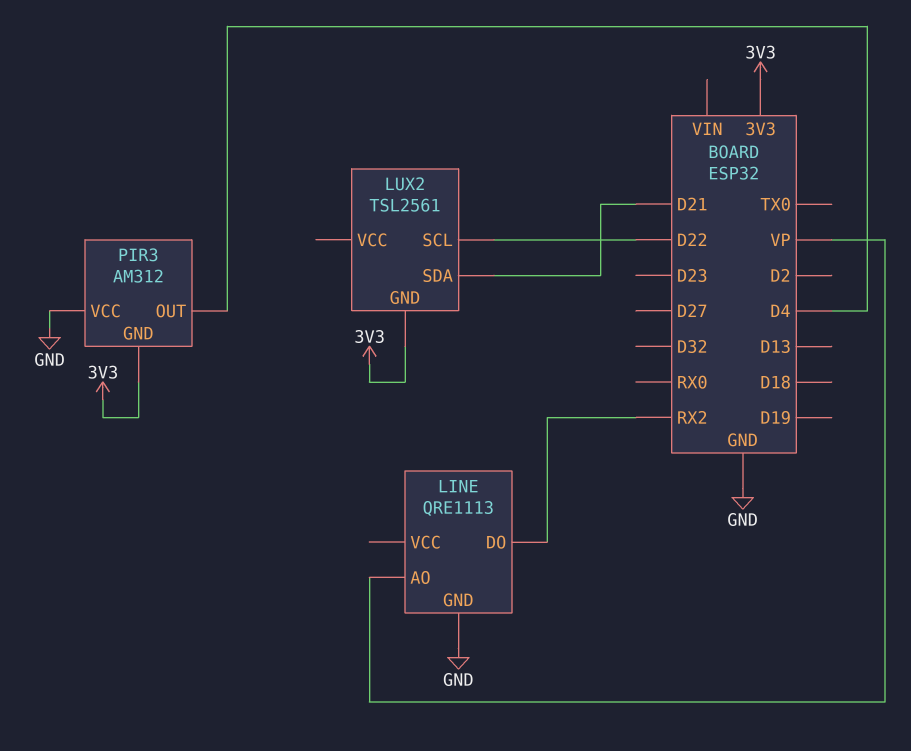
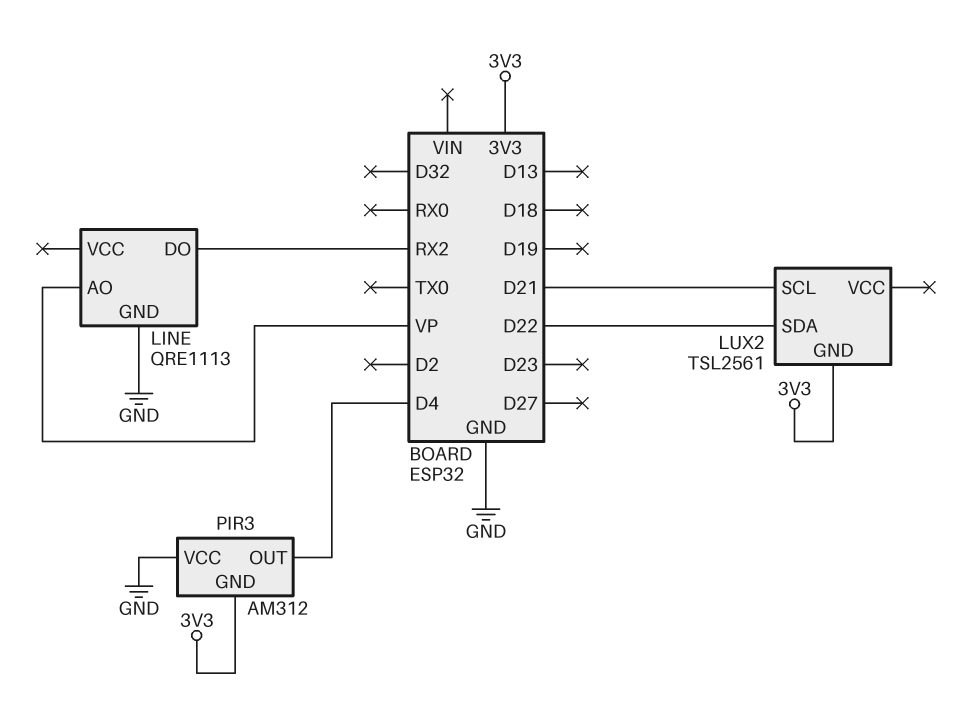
LUX2 pin SCL: D22 -> D21
LUX2 pin SDA: D21 -> D22

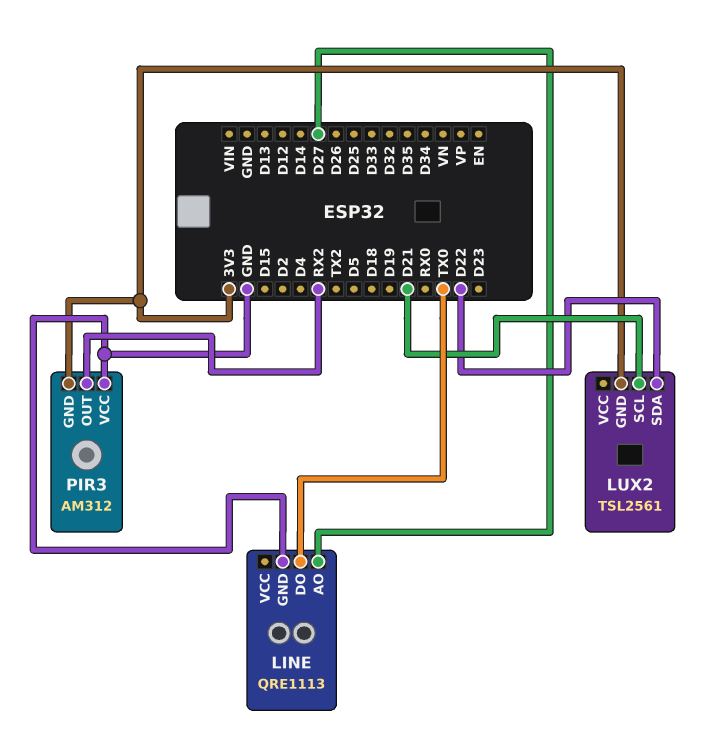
LINE pin AO: VP -> D27
LINE pin DO: RX2 -> TX0
PIR3 pin OUT: D4 -> RX2

